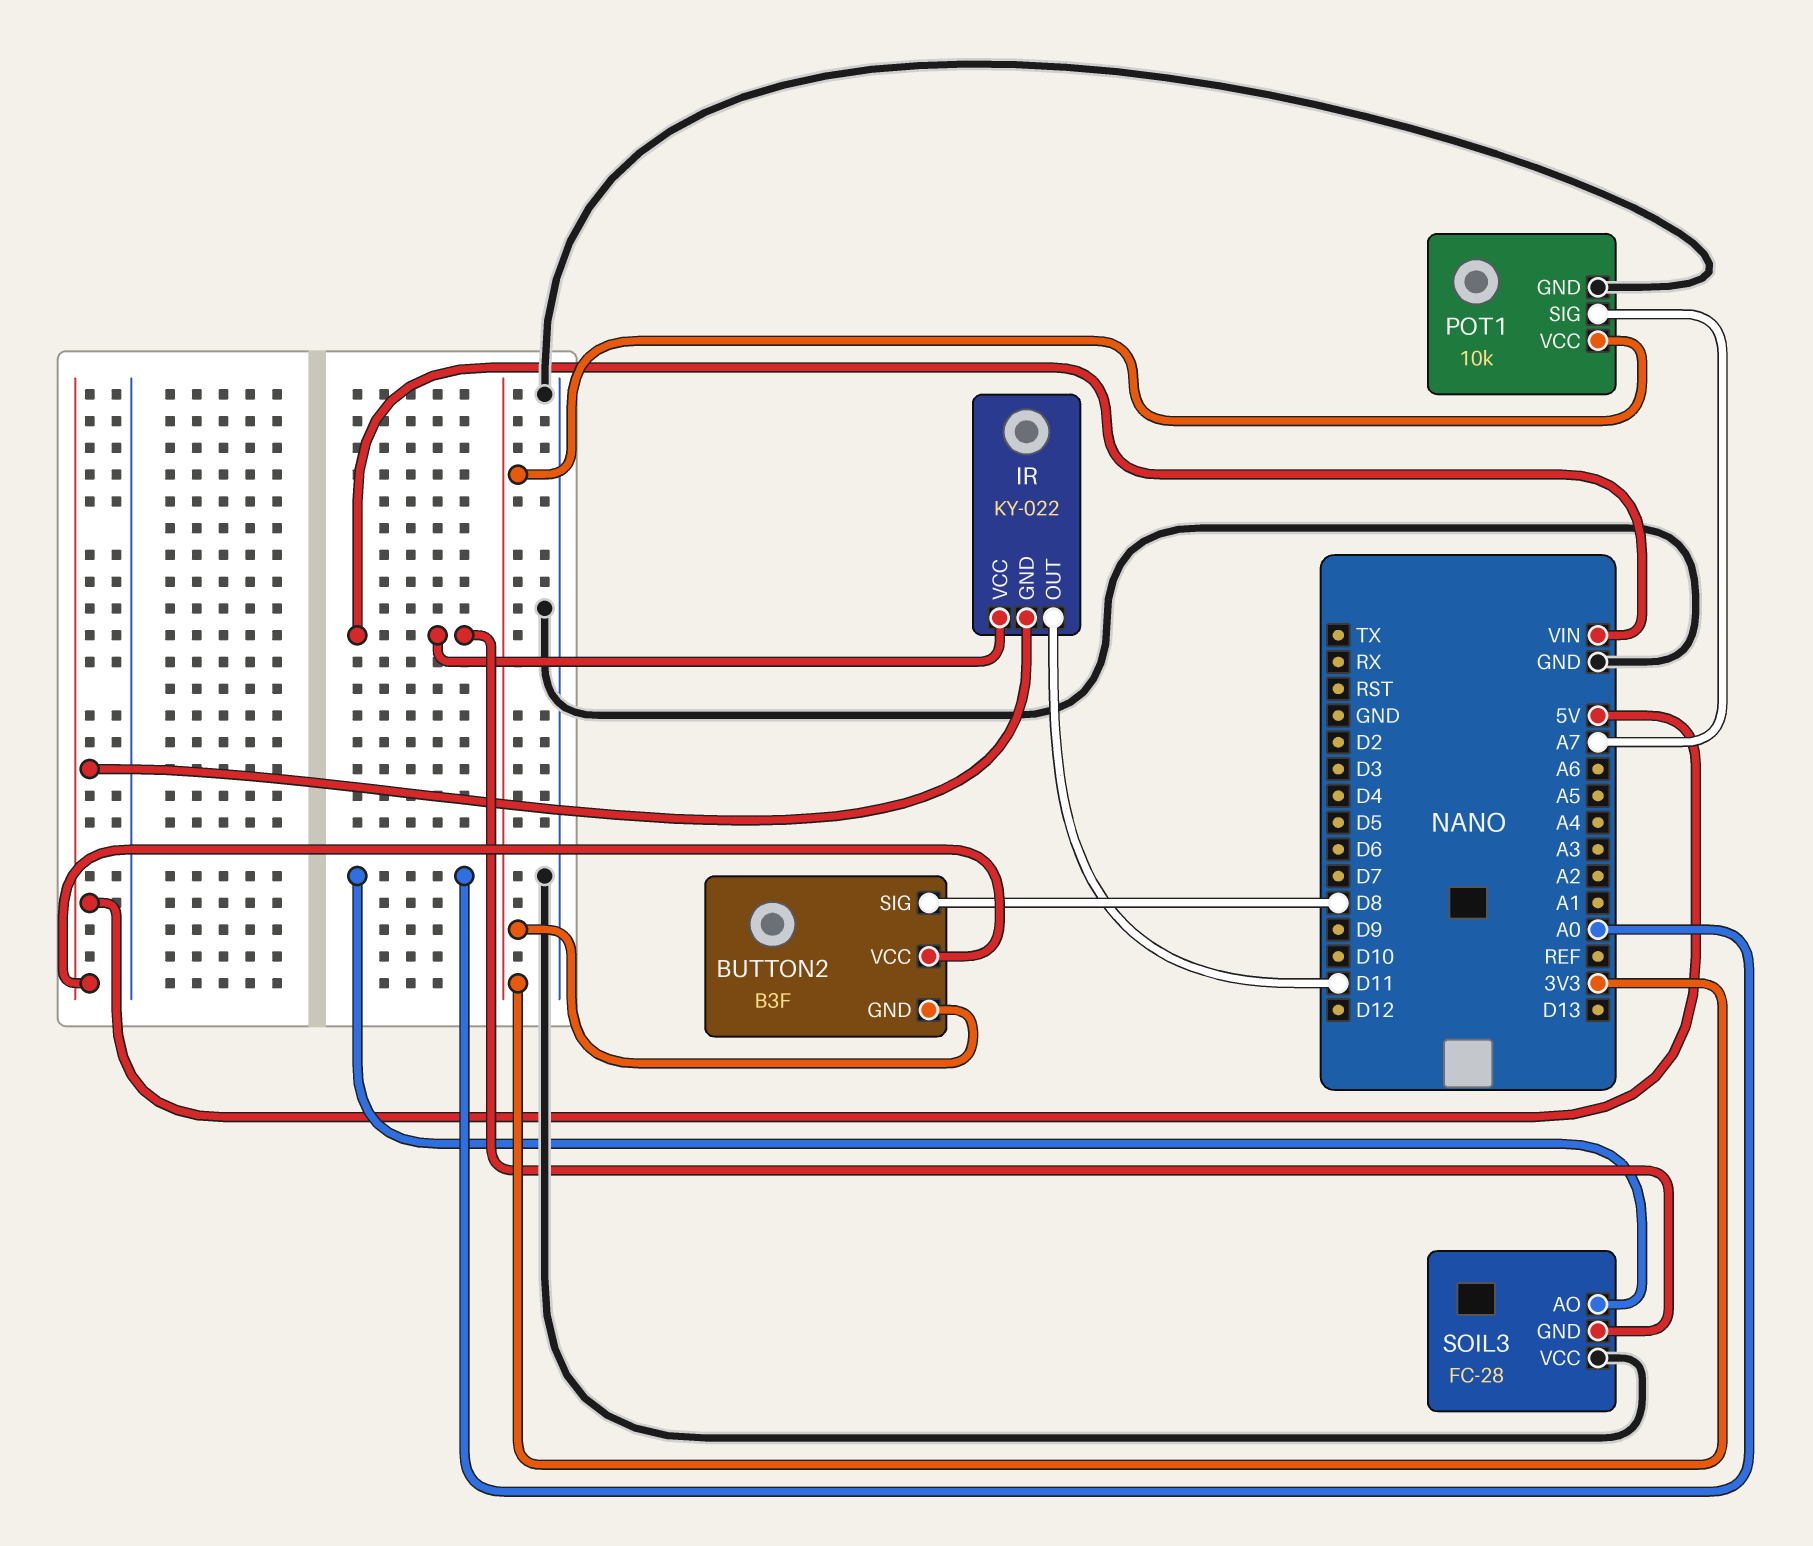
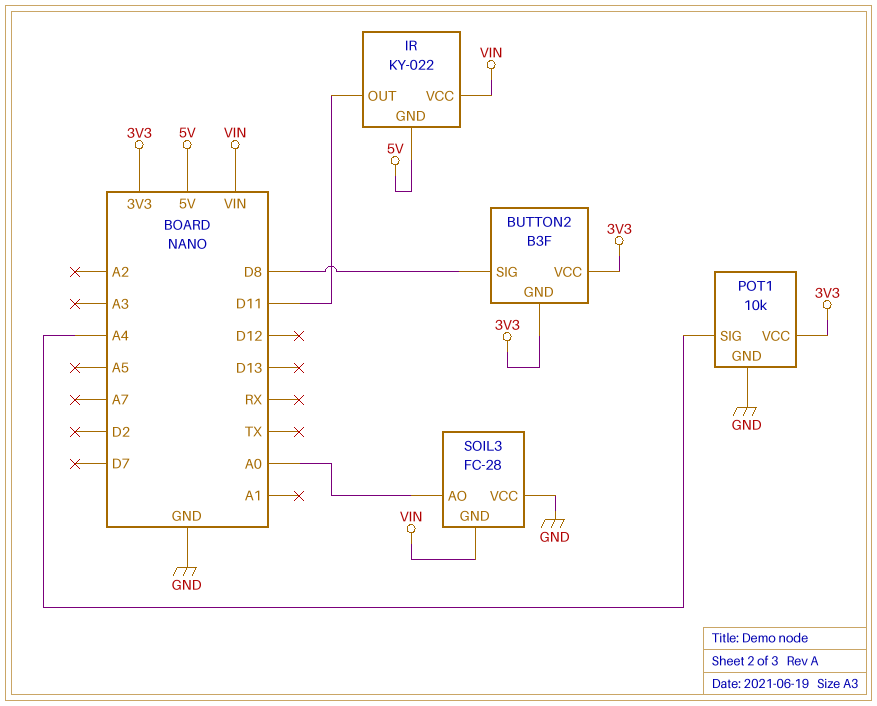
BUTTON2 pin VCC: 5V -> 3V3
POT1 pin SIG: A7 -> A4

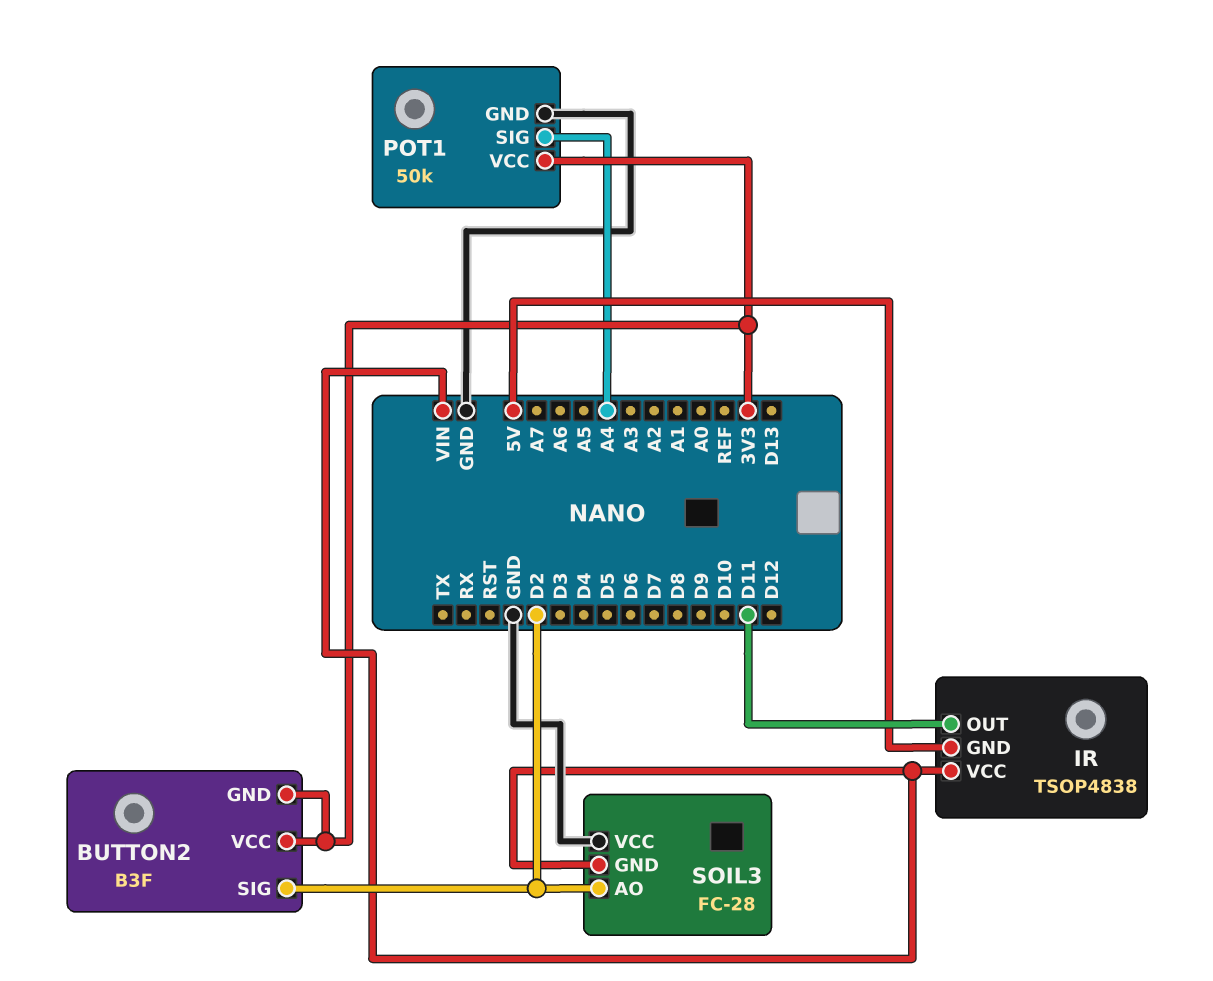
BUTTON2 pin SIG: D8 -> D2
IR: KY-022 -> TSOP4838
POT1: 10k -> 50k
SOIL3 pin AO: A0 -> D2

